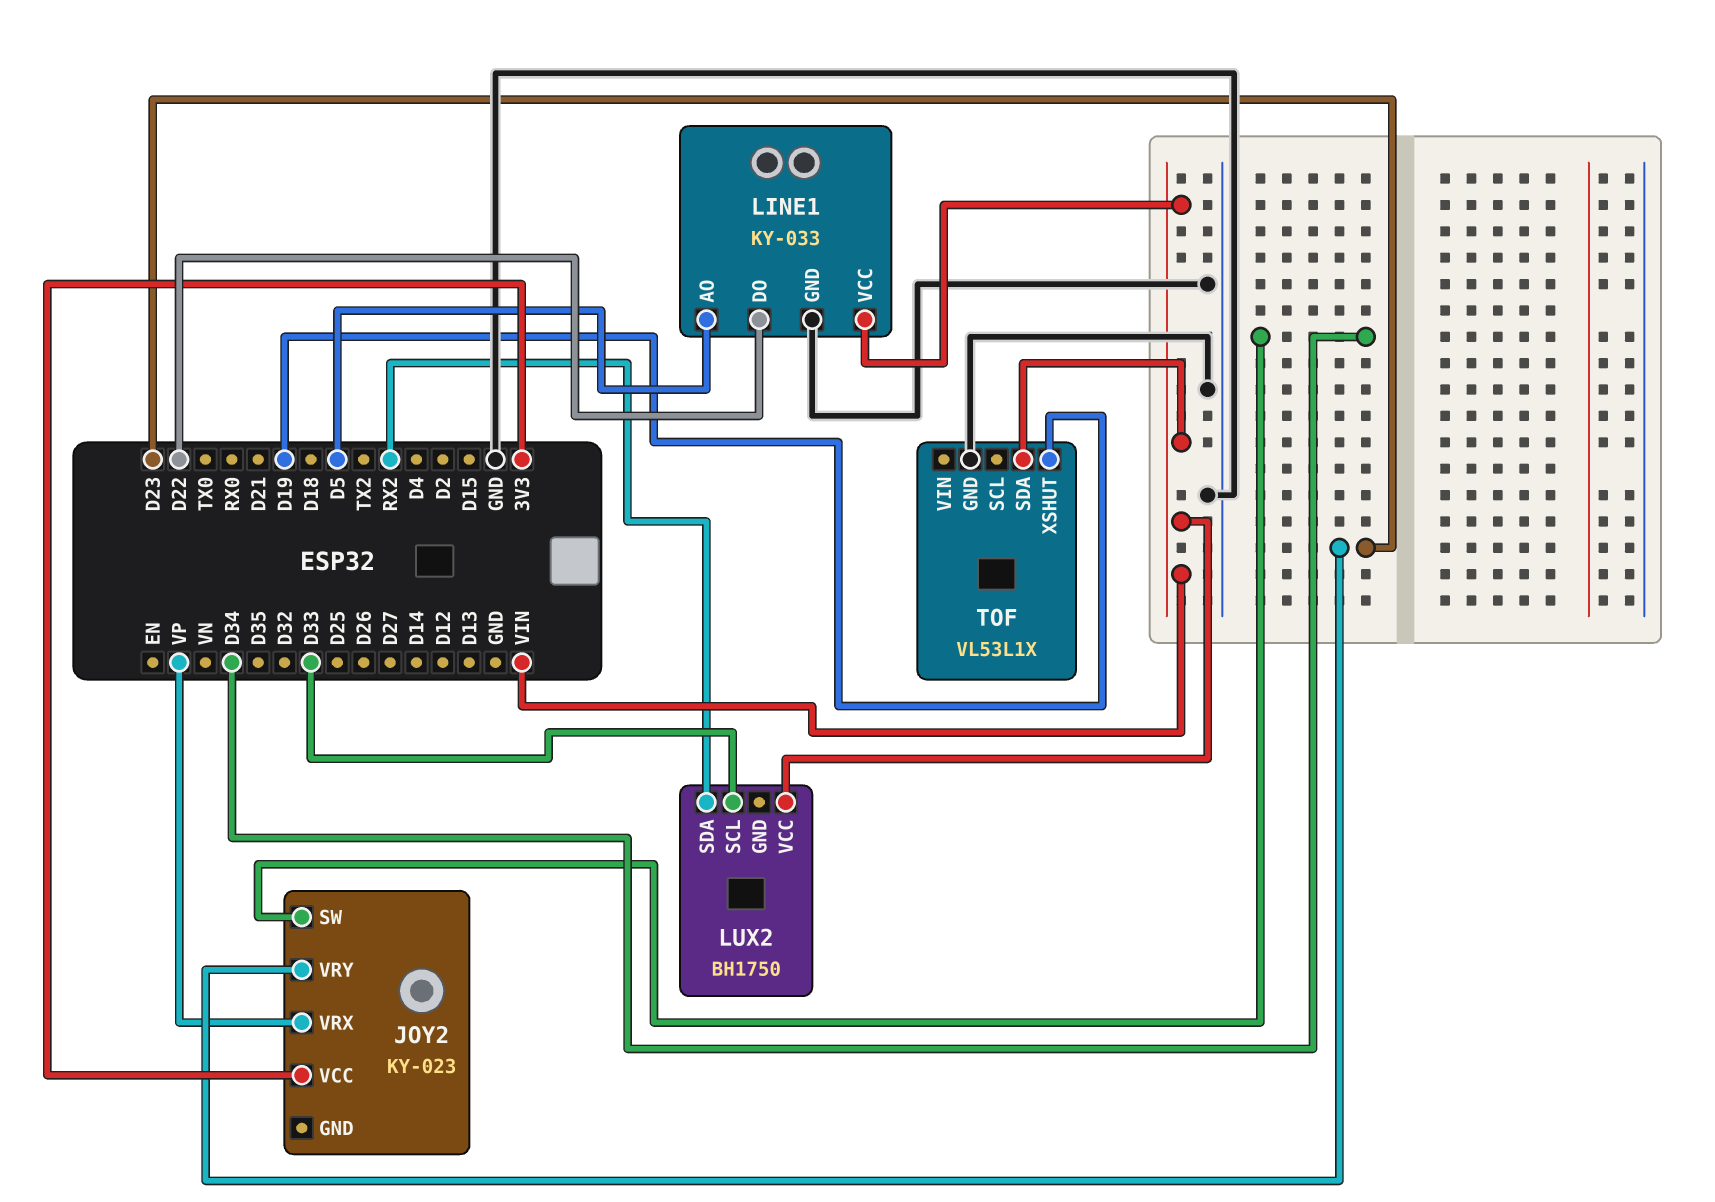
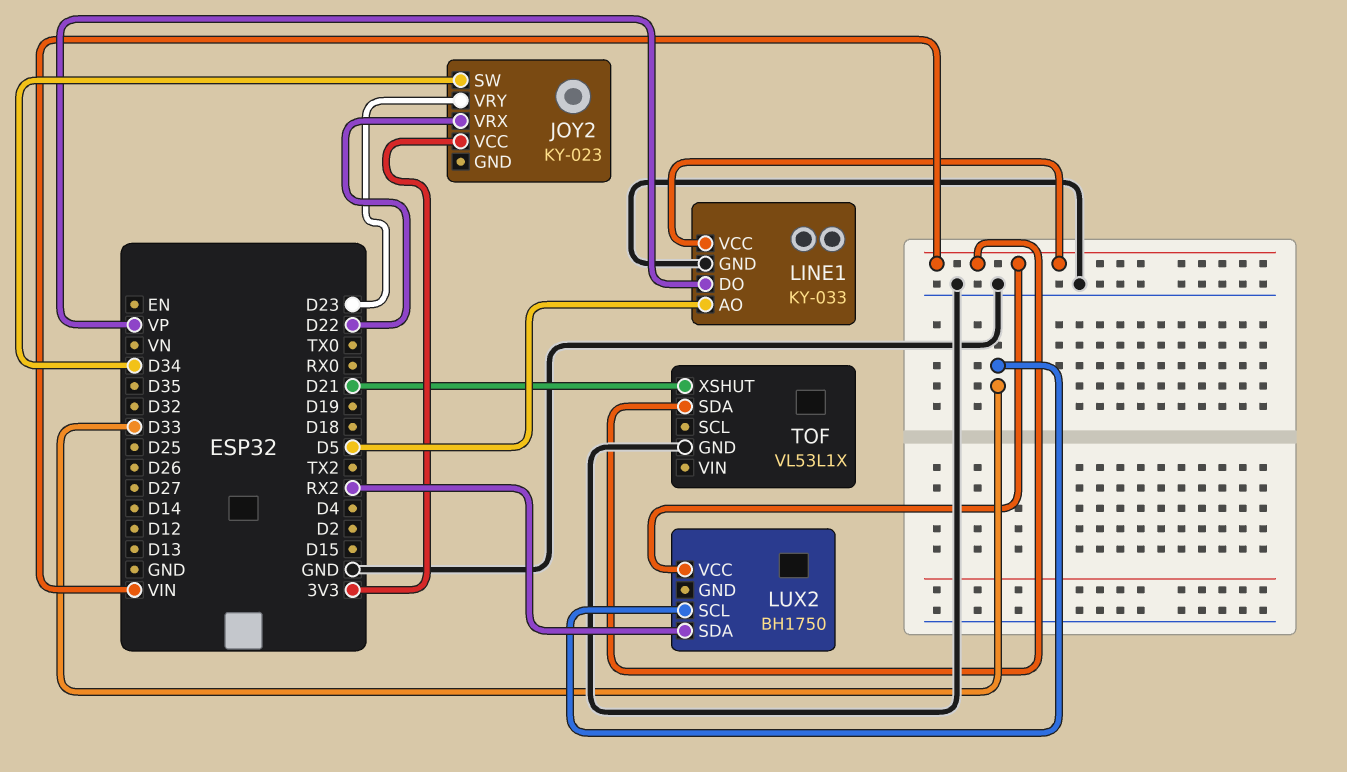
JOY2 pin VRX: VP -> D22
LINE1 pin DO: D22 -> VP
TOF pin XSHUT: D19 -> D21

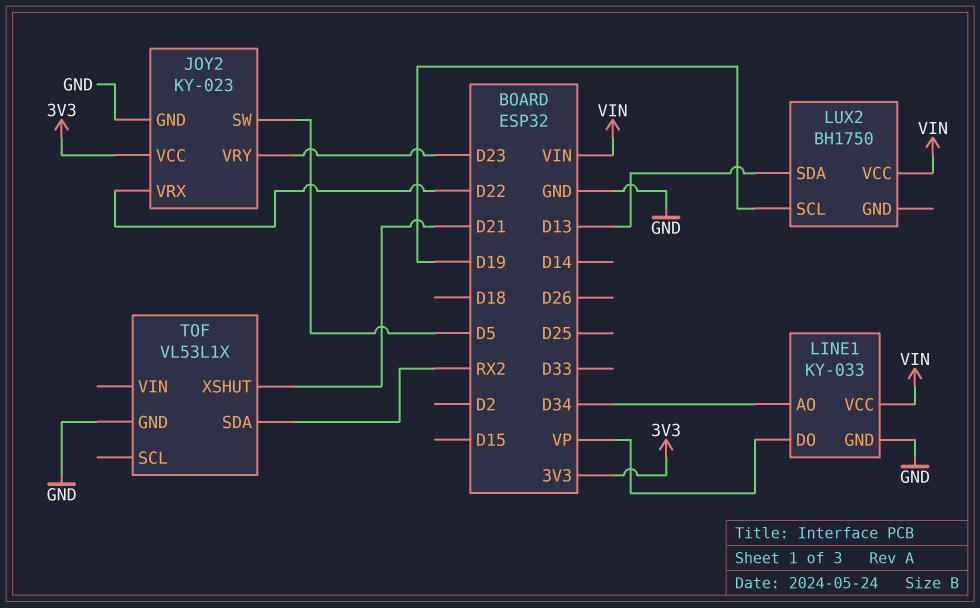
JOY2 pin GND: none -> GND
JOY2 pin SW: D34 -> D5
LINE1 pin AO: D5 -> D34
LUX2 pin SCL: D33 -> D19
LUX2 pin SDA: RX2 -> D13
TOF pin SDA: VIN -> RX2

